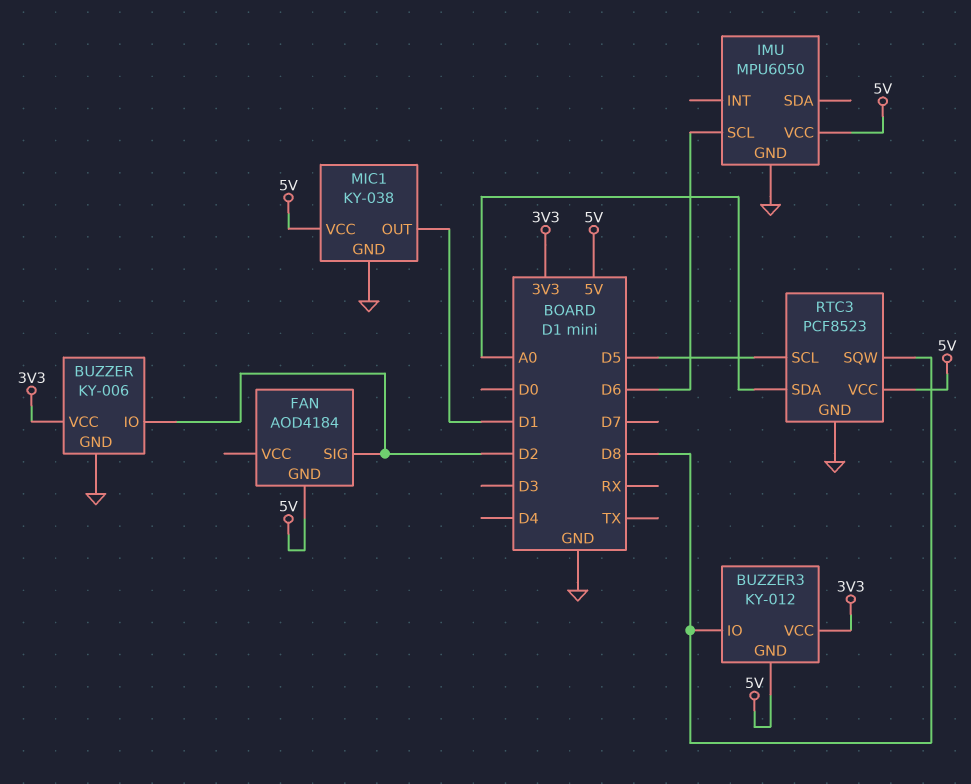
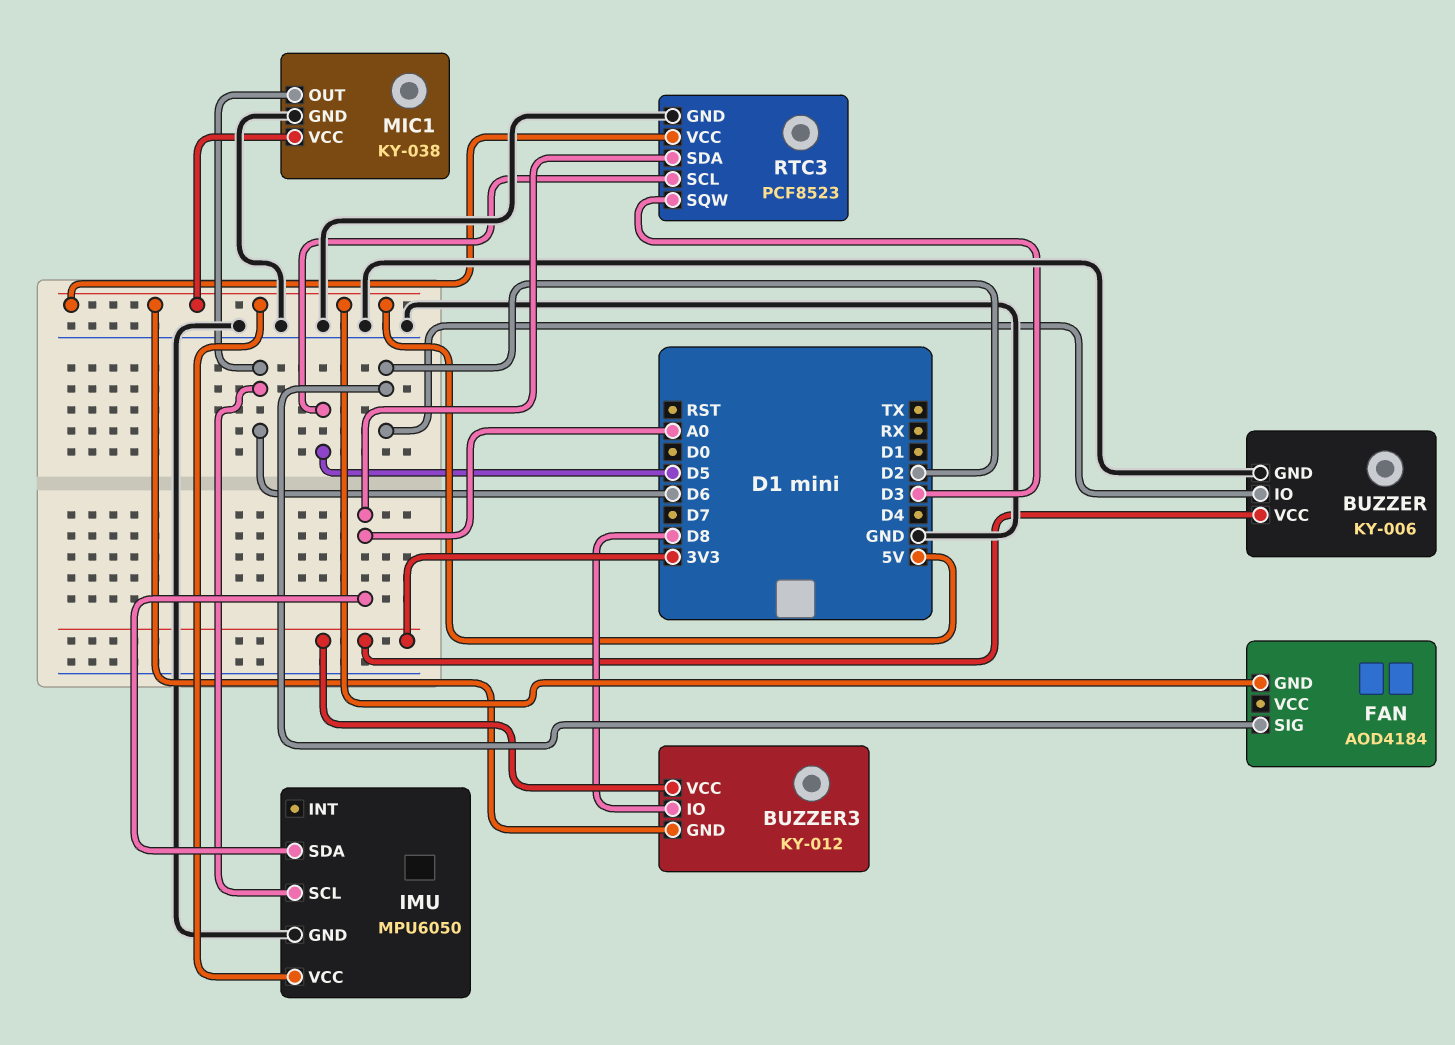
IMU pin SDA: none -> A0
MIC1 pin OUT: D1 -> D6
RTC3 pin SQW: D8 -> D3

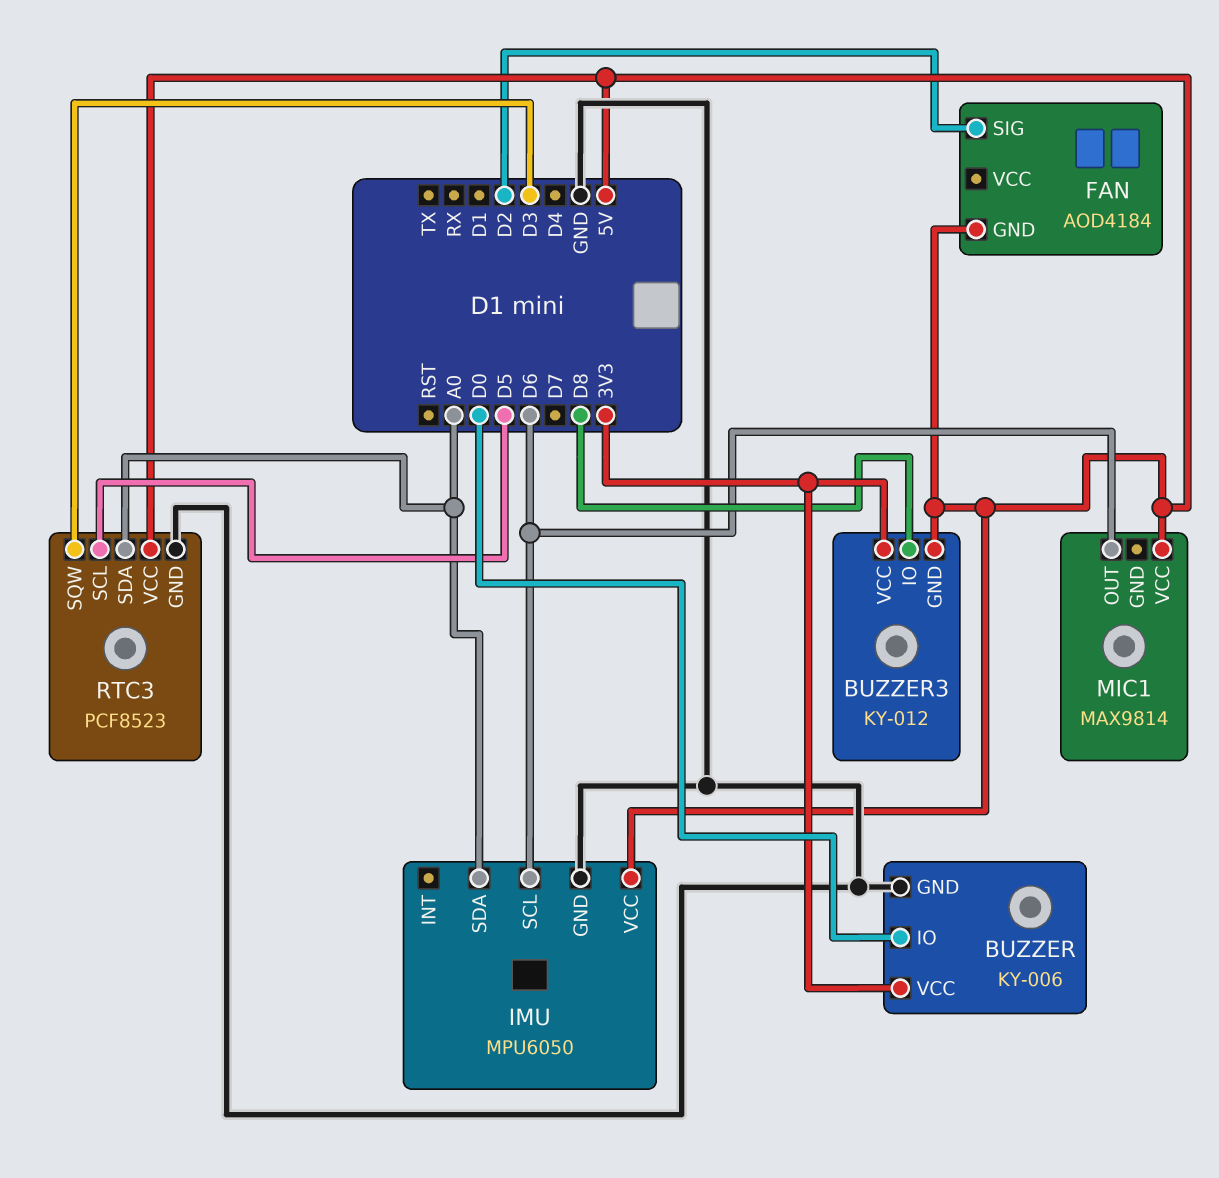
BUZZER pin IO: D2 -> D0
MIC1: KY-038 -> MAX9814
MIC1 pin GND: GND -> none

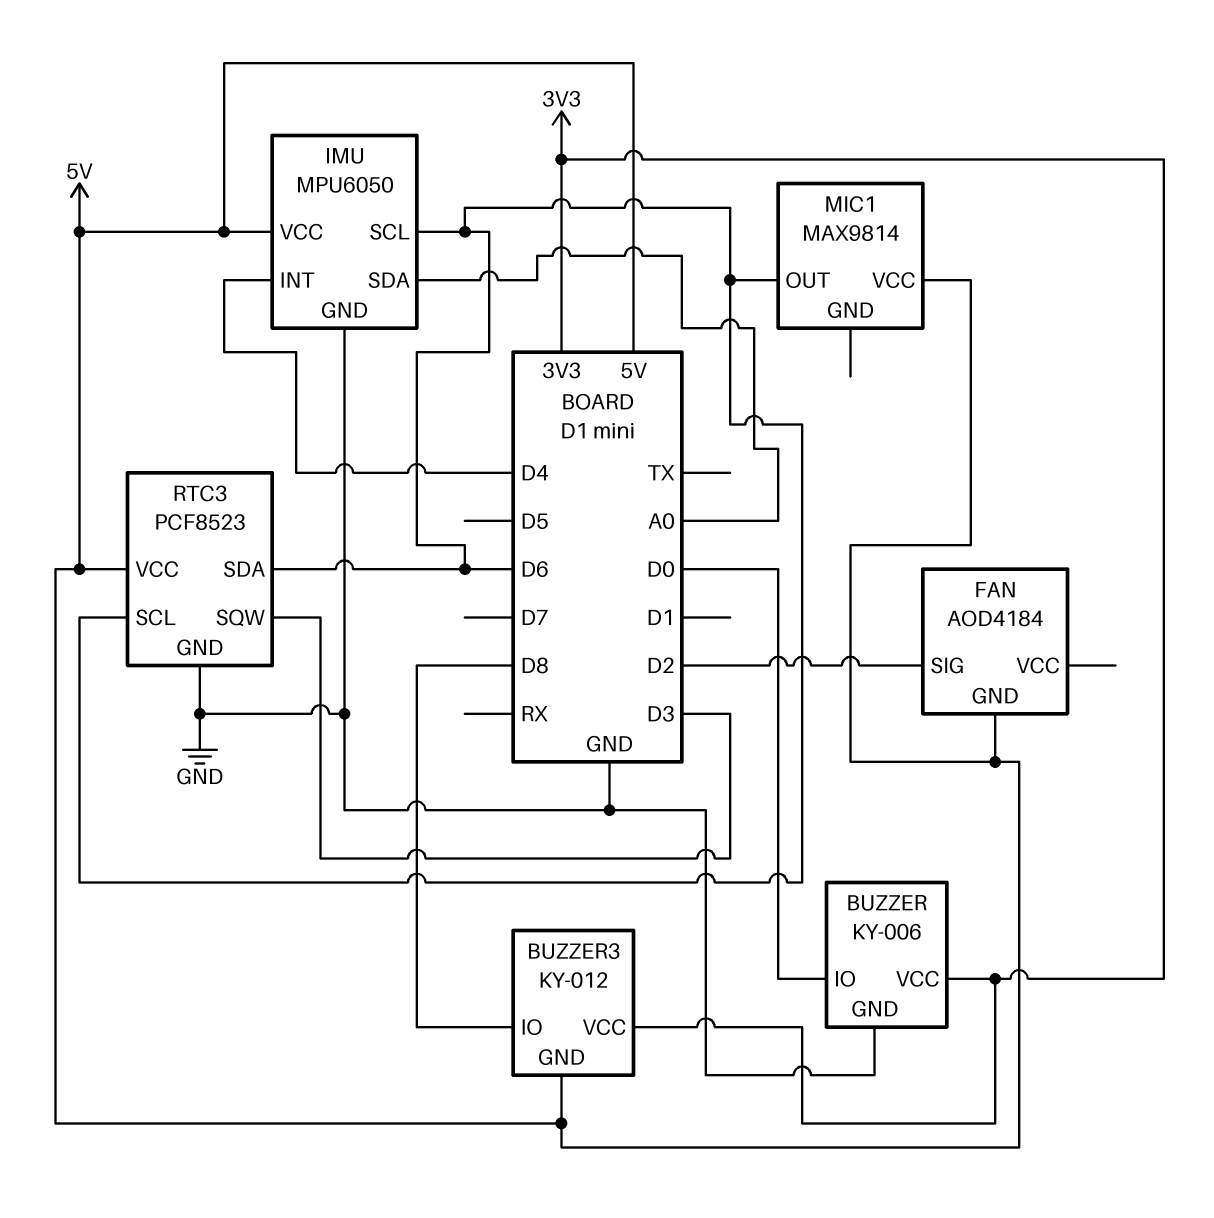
IMU pin INT: none -> D4
RTC3 pin SCL: D5 -> D6
RTC3 pin SDA: A0 -> D6

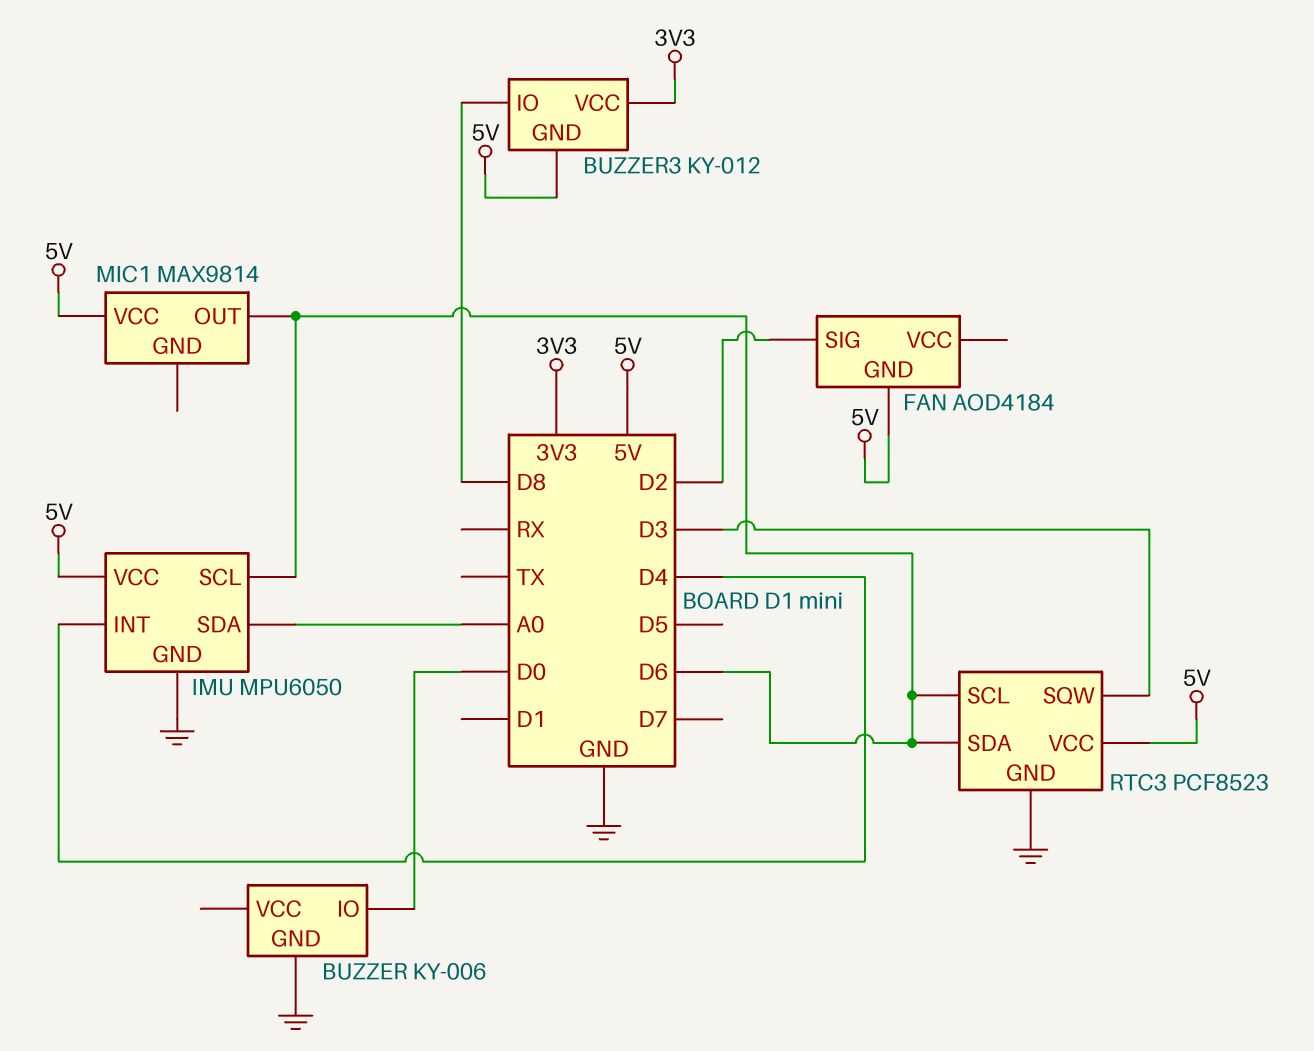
BUZZER pin VCC: 3V3 -> none

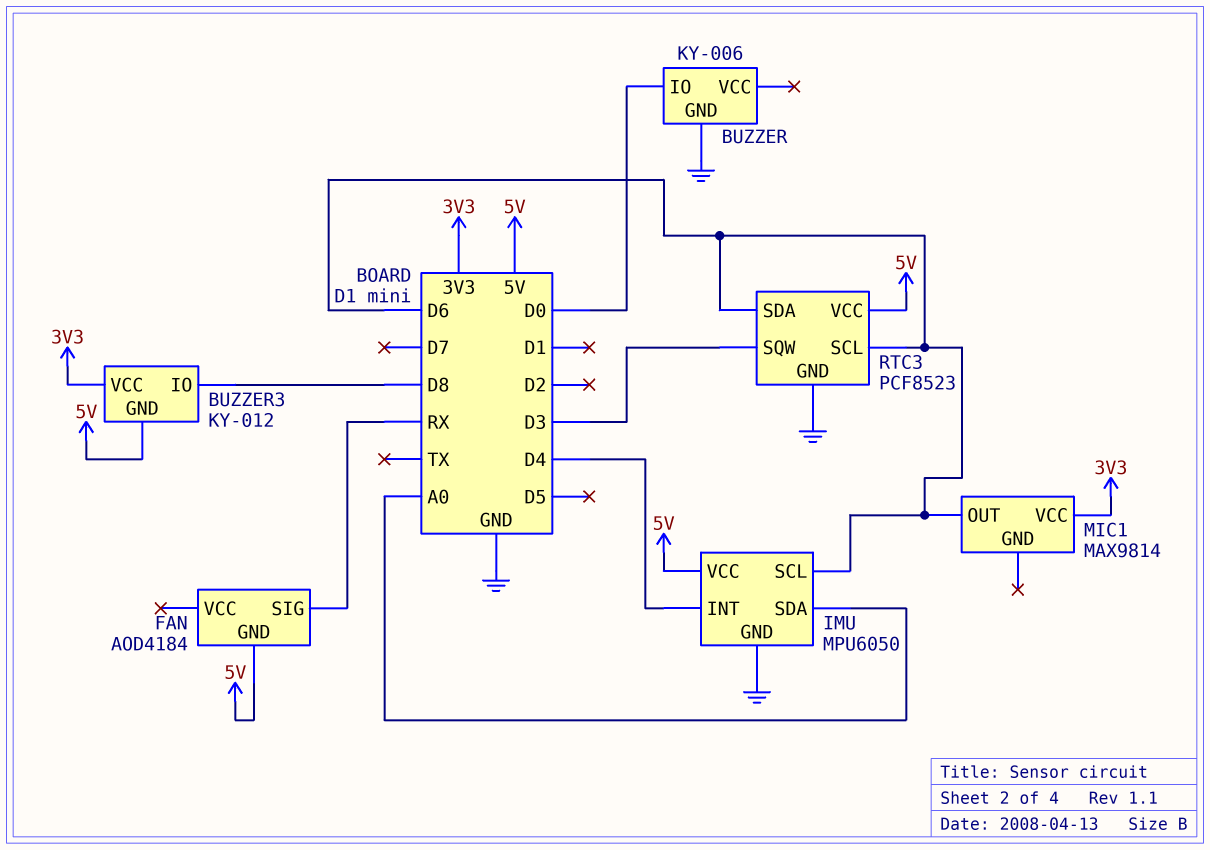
FAN pin SIG: D2 -> RX
MIC1 pin VCC: 5V -> 3V3

